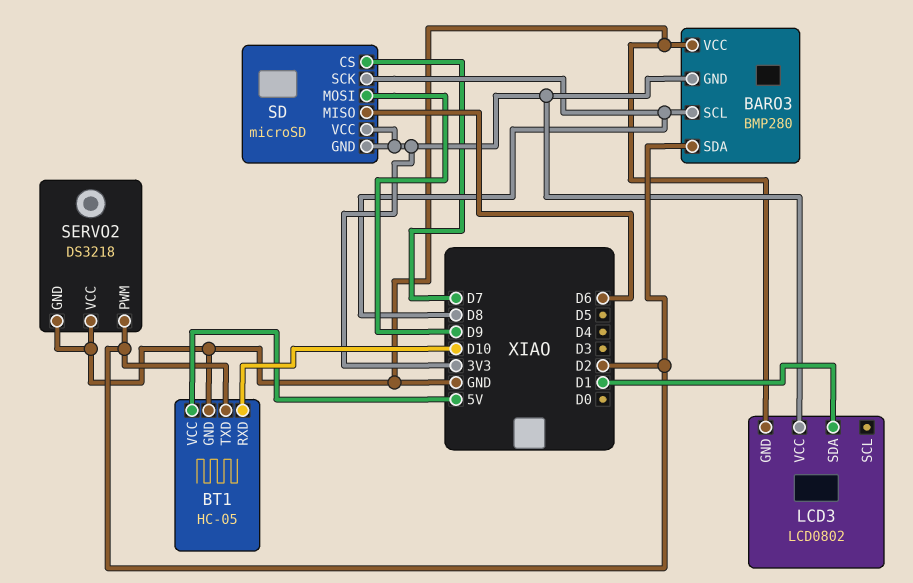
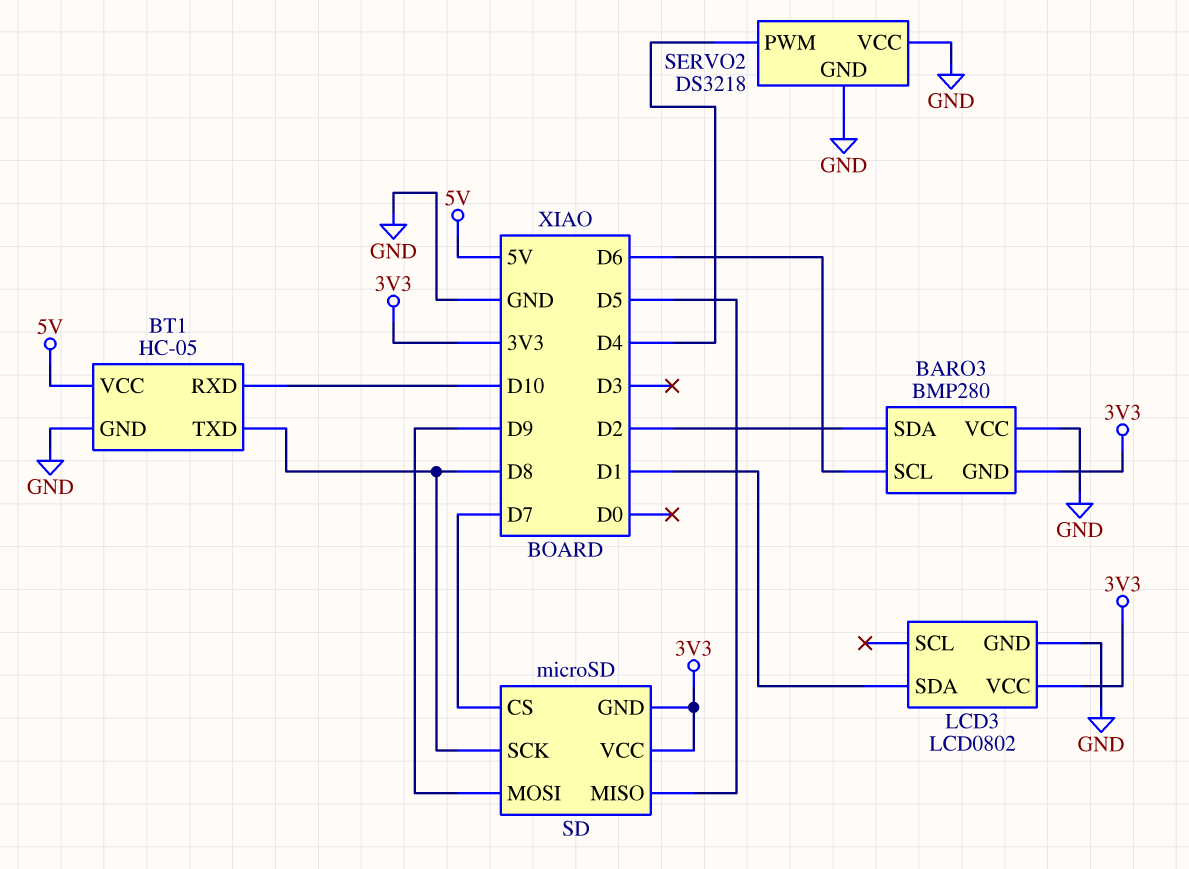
BARO3 pin SCL: D8 -> D6
BT1 pin TXD: D2 -> D8
SD pin MISO: D6 -> D5
SERVO2 pin PWM: D2 -> D4

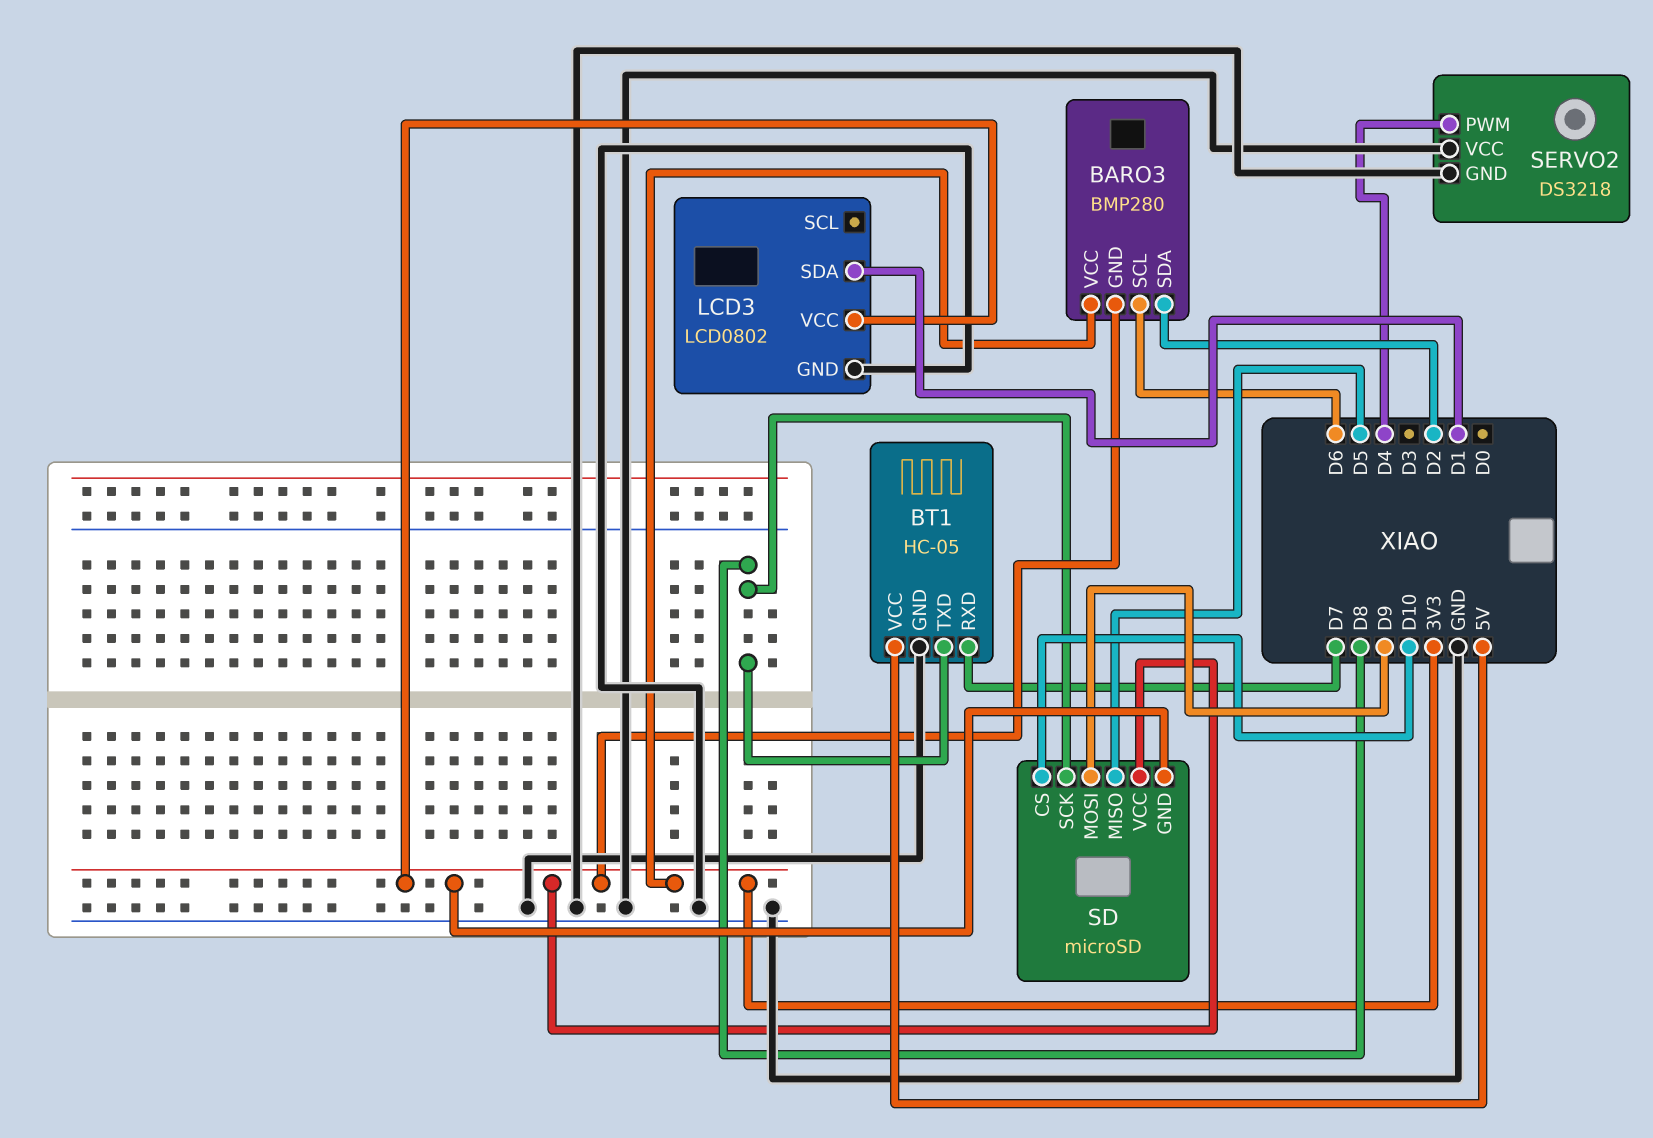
BARO3 pin VCC: GND -> 3V3
BT1 pin RXD: D10 -> D7
SD pin CS: D7 -> D10

